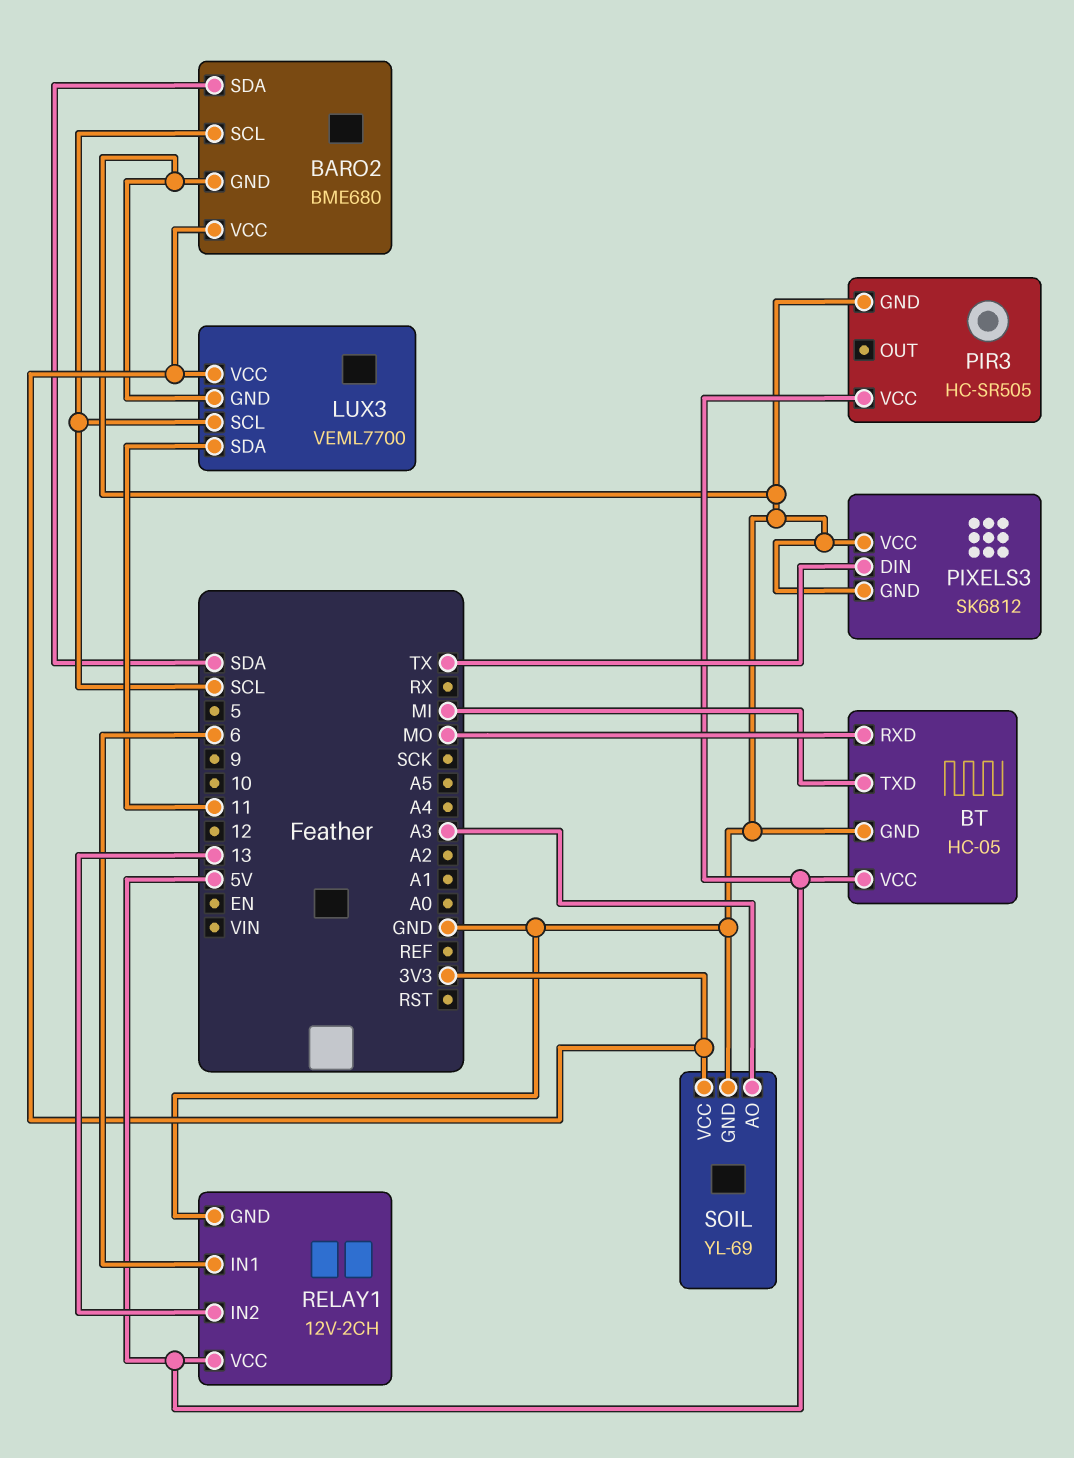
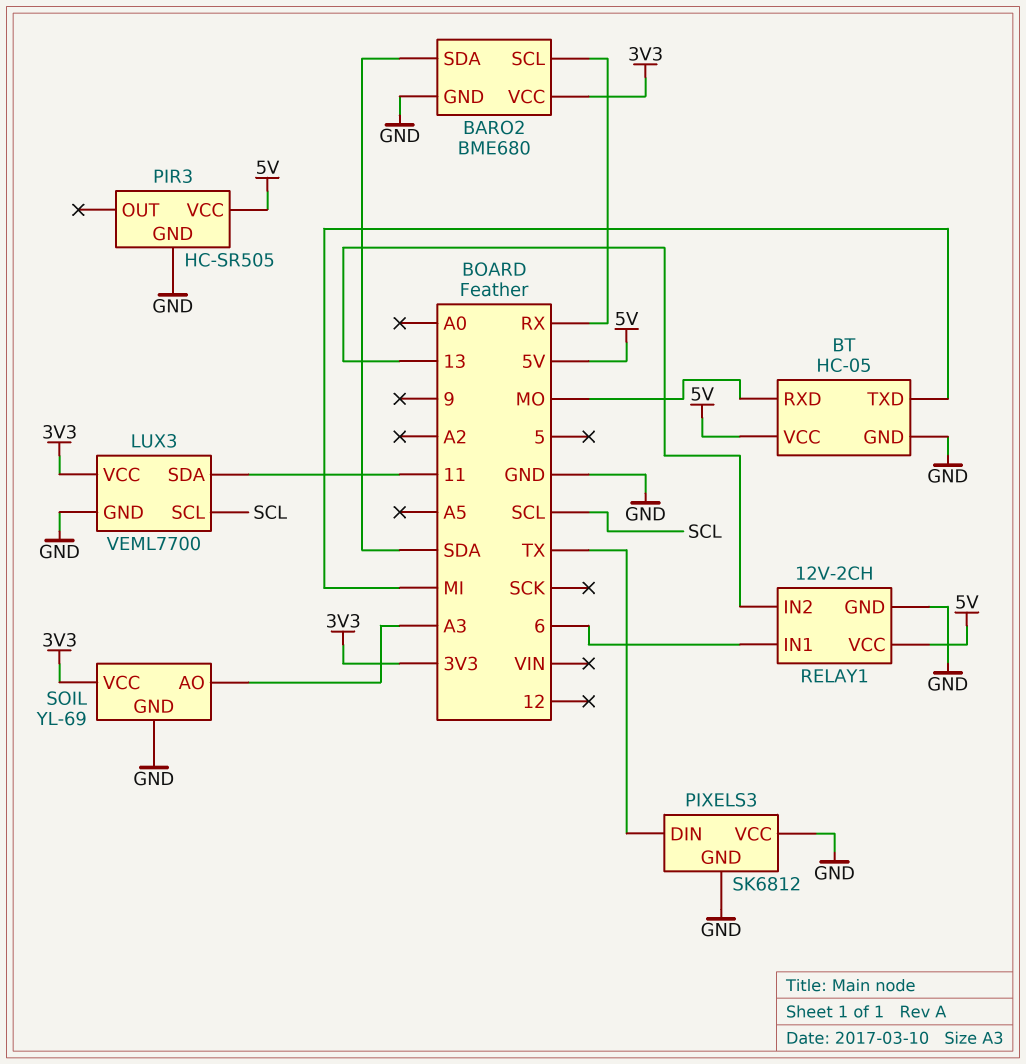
BARO2 pin SCL: SCL -> RX

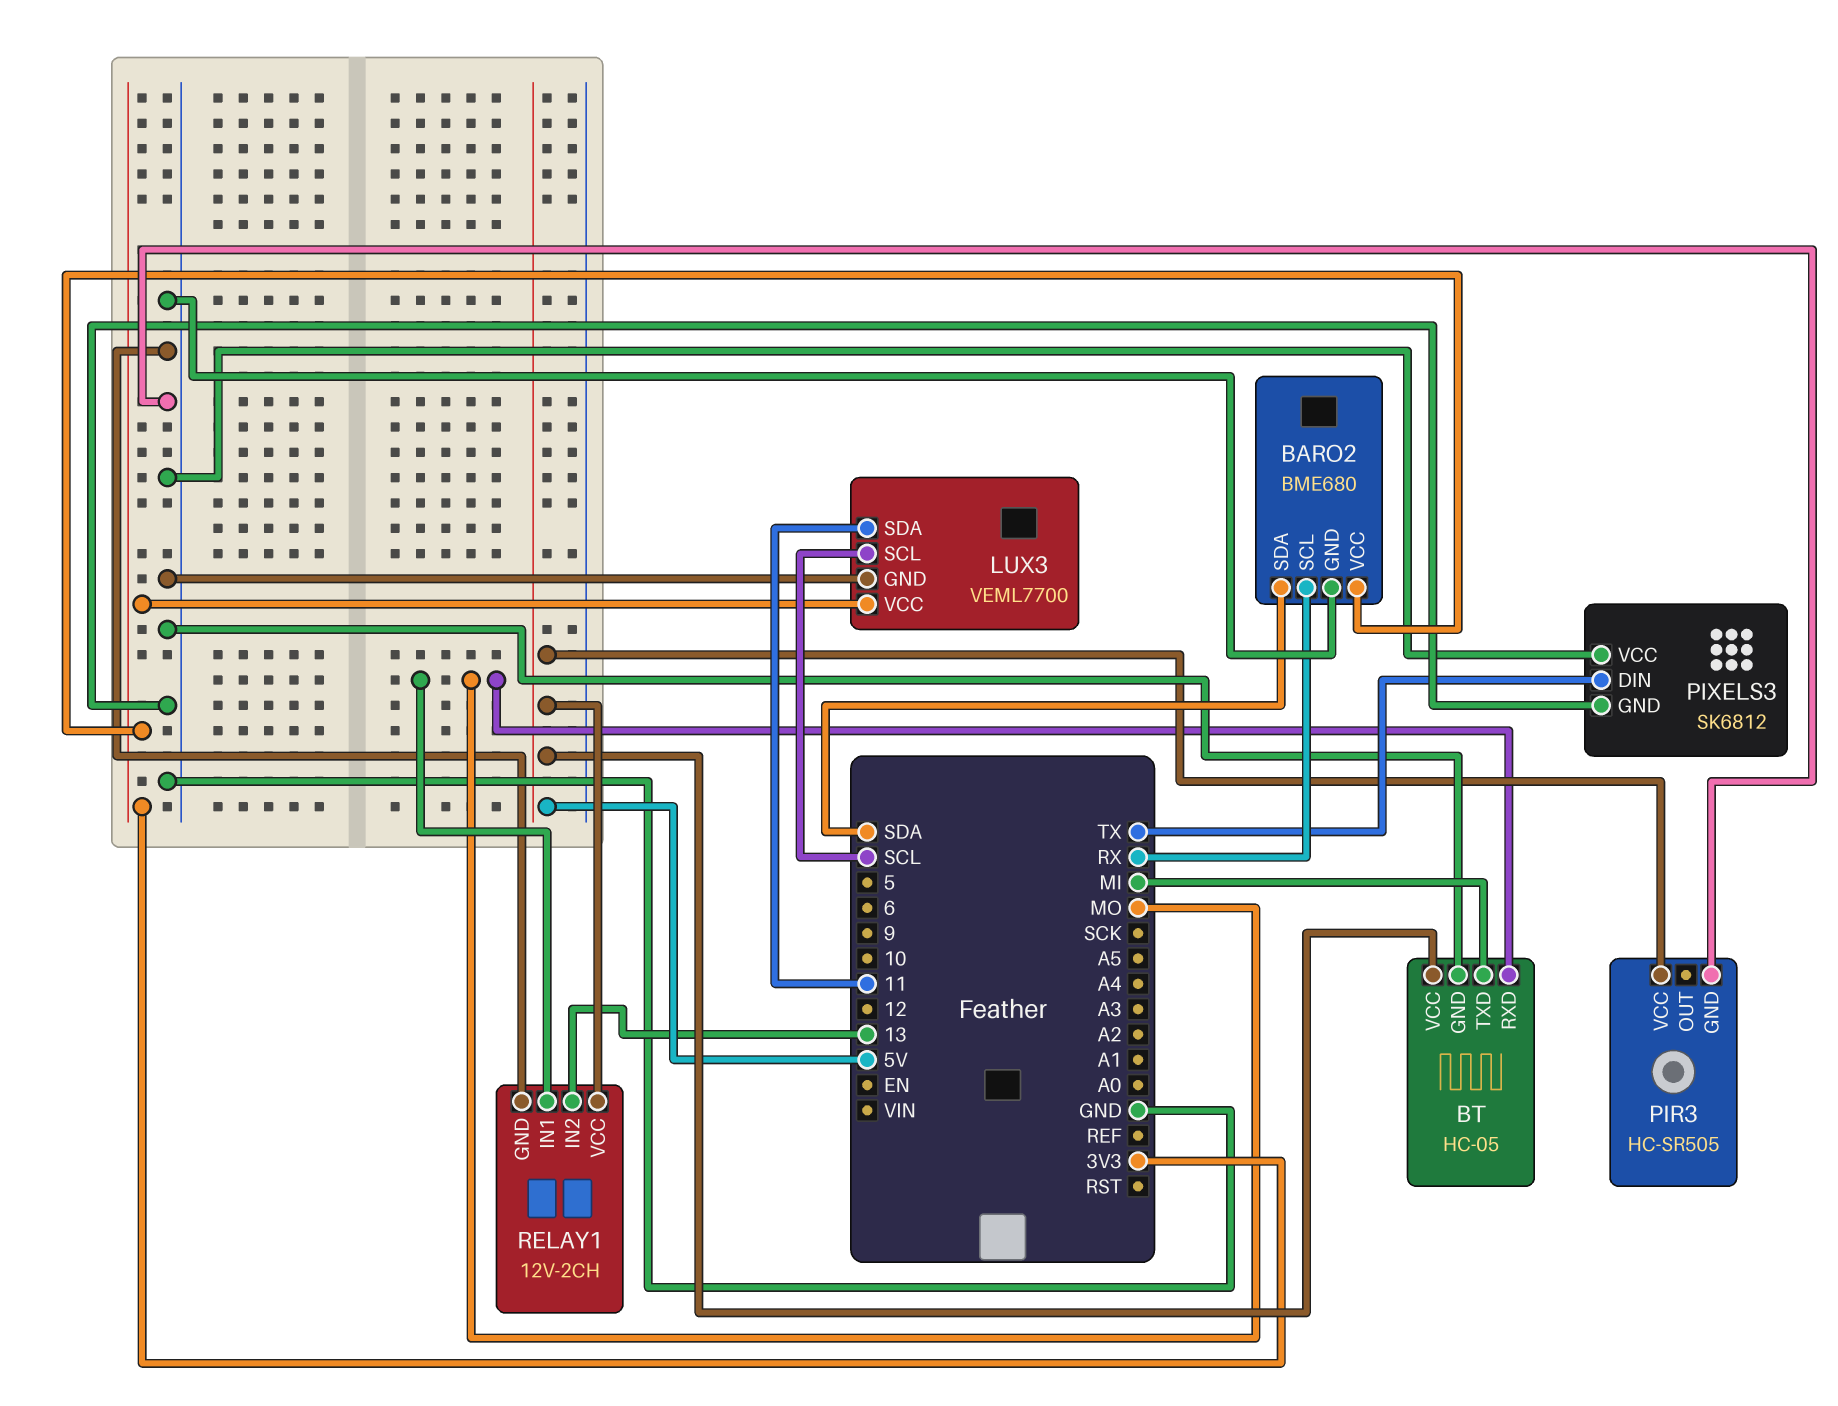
RELAY1 pin IN1: 6 -> MO
SOIL: YL-69 -> none
SOIL pin AO: A3 -> none
SOIL pin GND: GND -> none
SOIL pin VCC: 3V3 -> none

